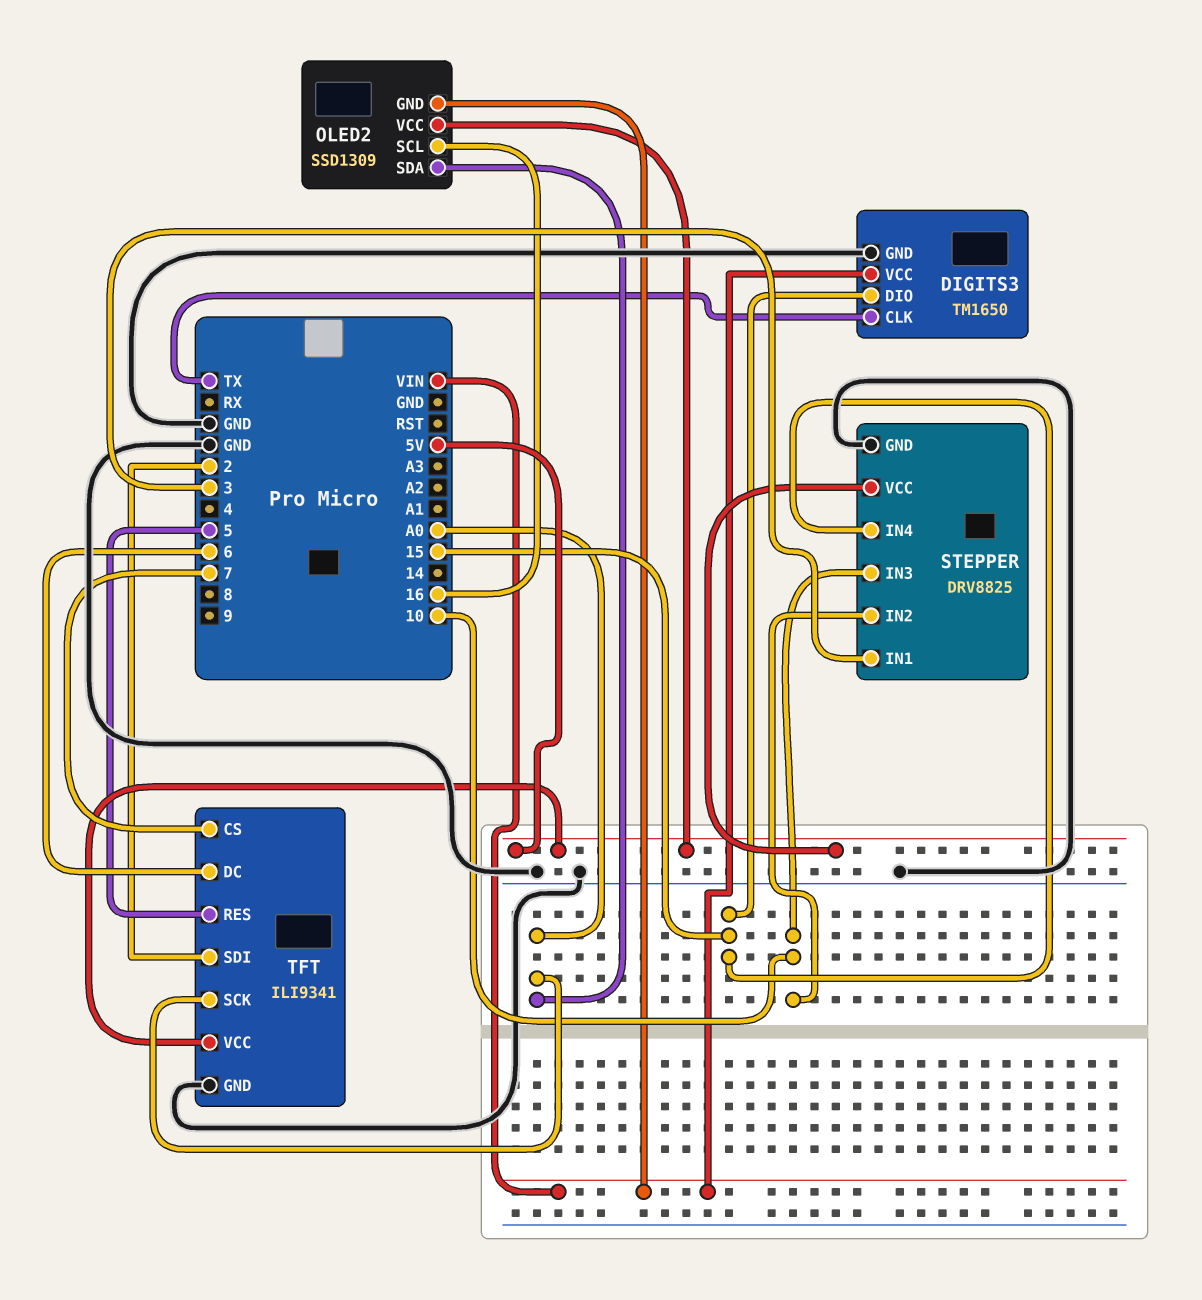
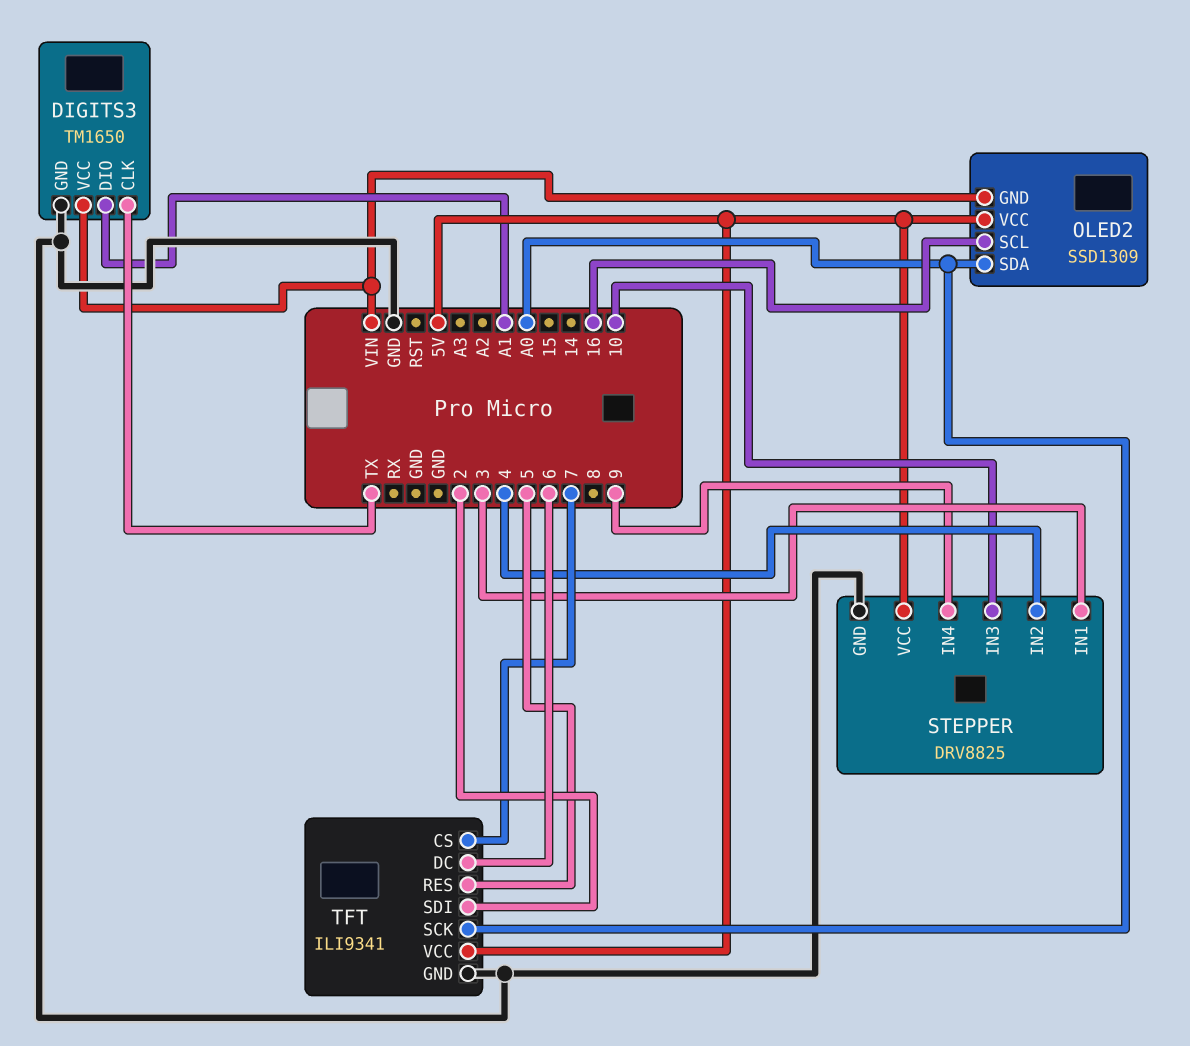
DIGITS3 pin DIO: 15 -> A1
STEPPER pin IN2: 10 -> 4
STEPPER pin IN4: 15 -> 9

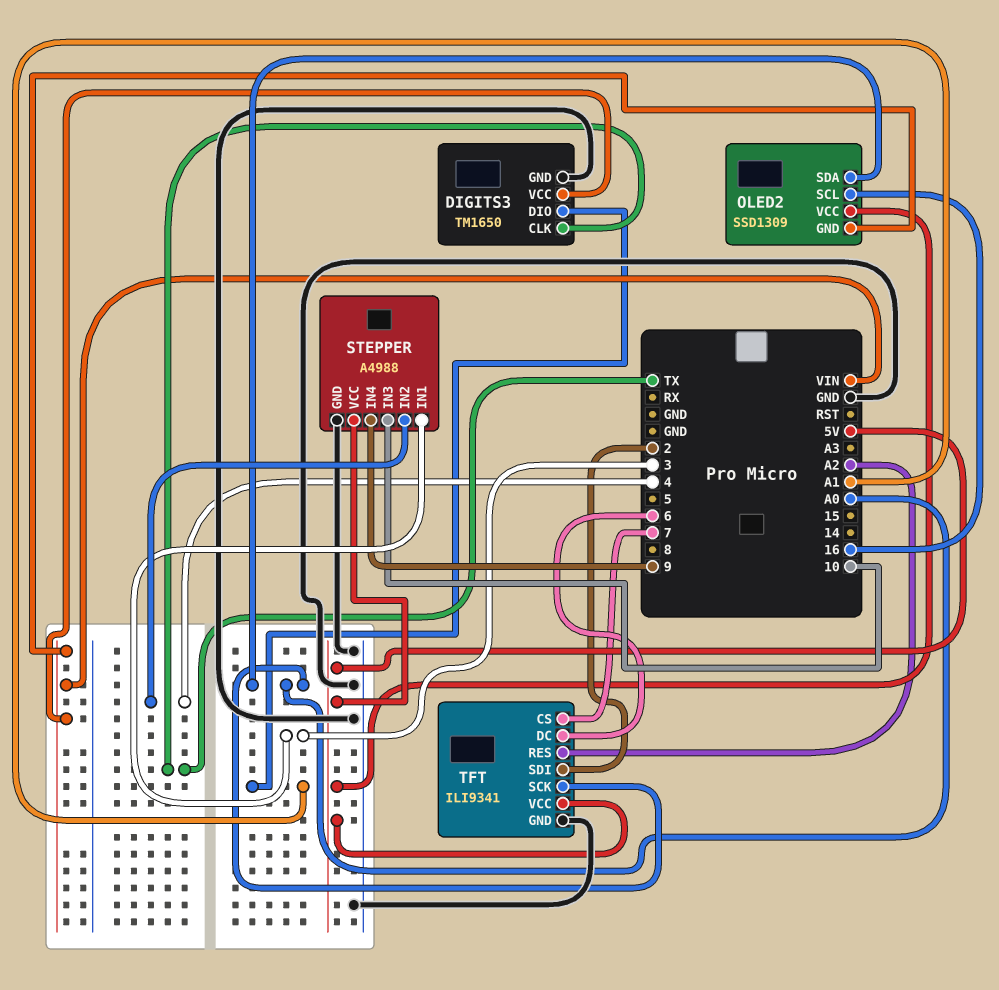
STEPPER: DRV8825 -> A4988
TFT pin RES: 5 -> A2

